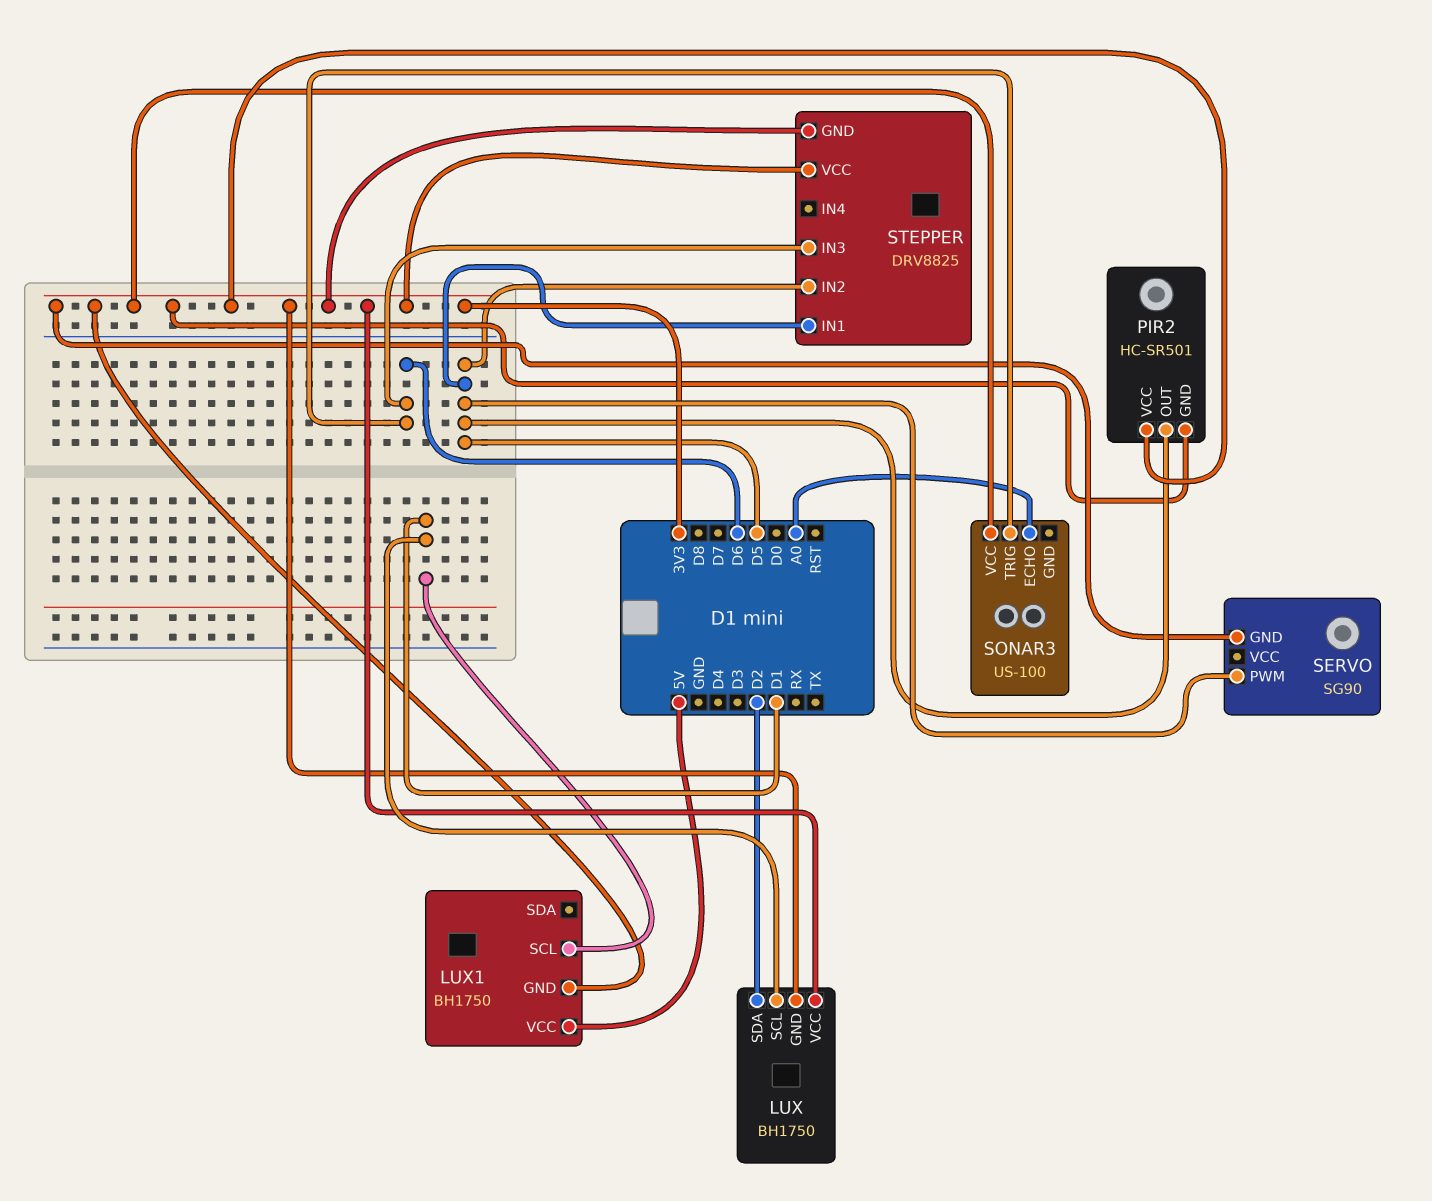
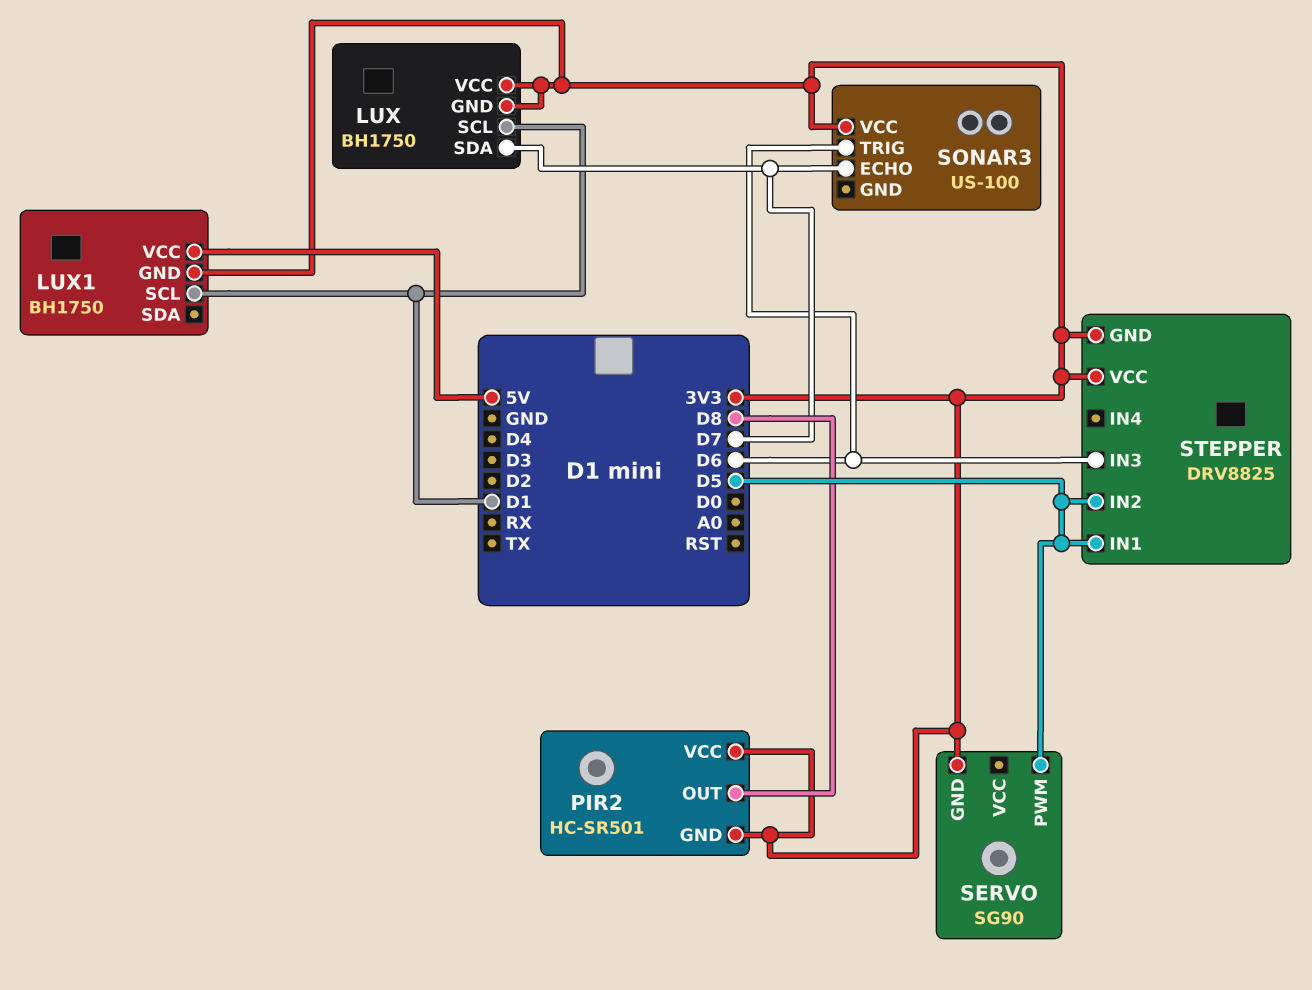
LUX pin SDA: D2 -> D7
PIR2 pin OUT: D5 -> D8
SONAR3 pin ECHO: A0 -> D7

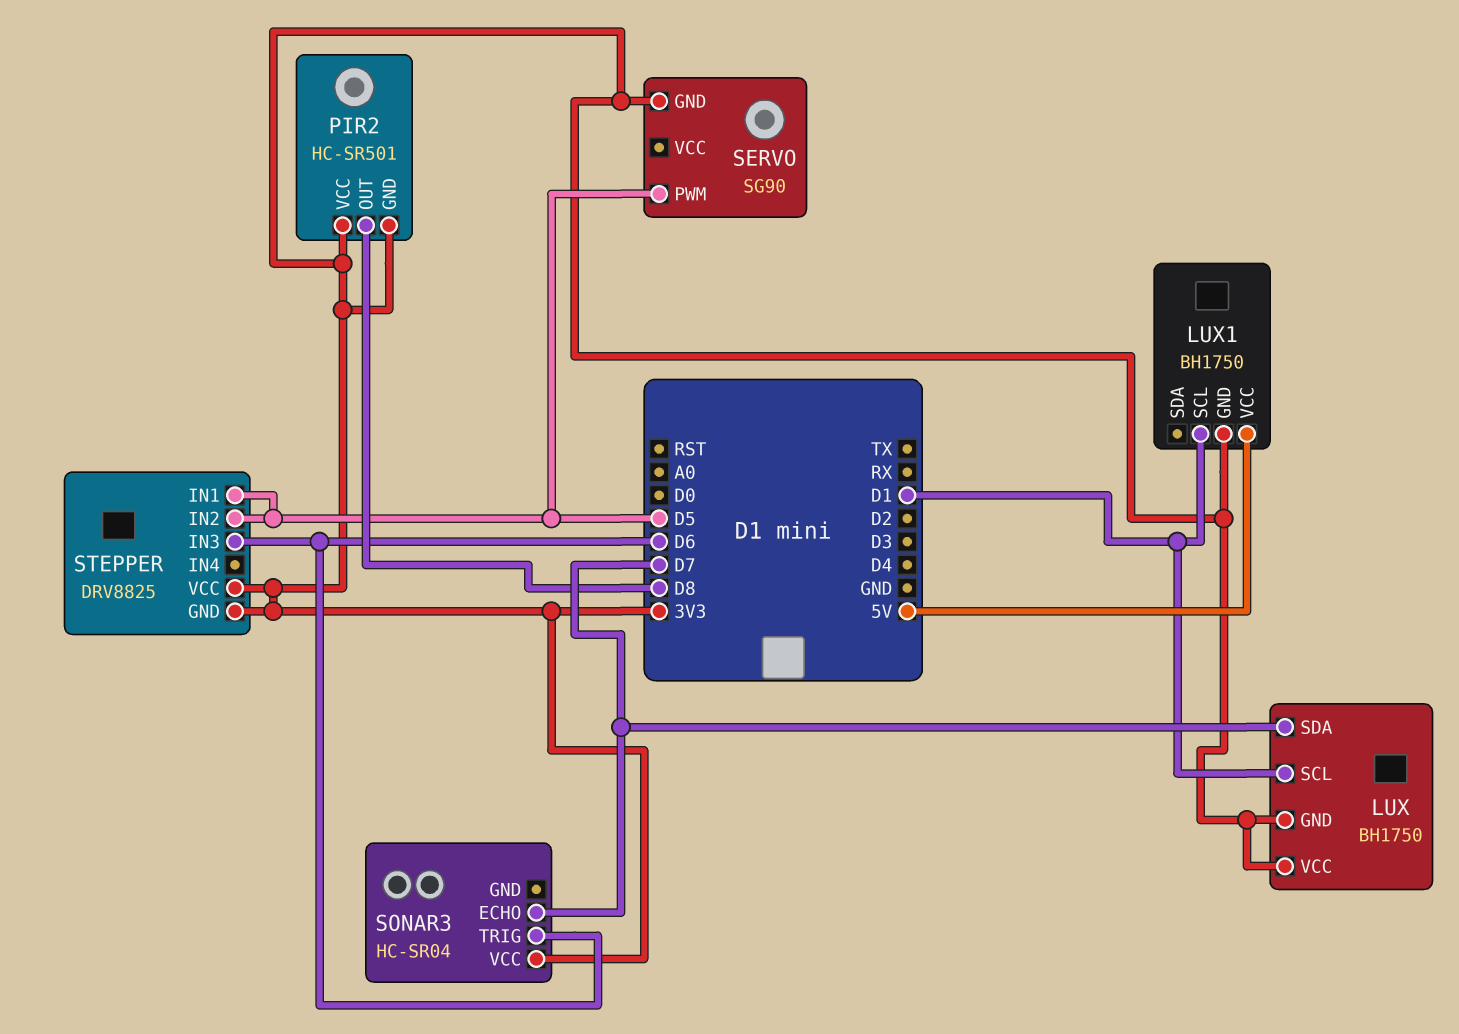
SONAR3: US-100 -> HC-SR04

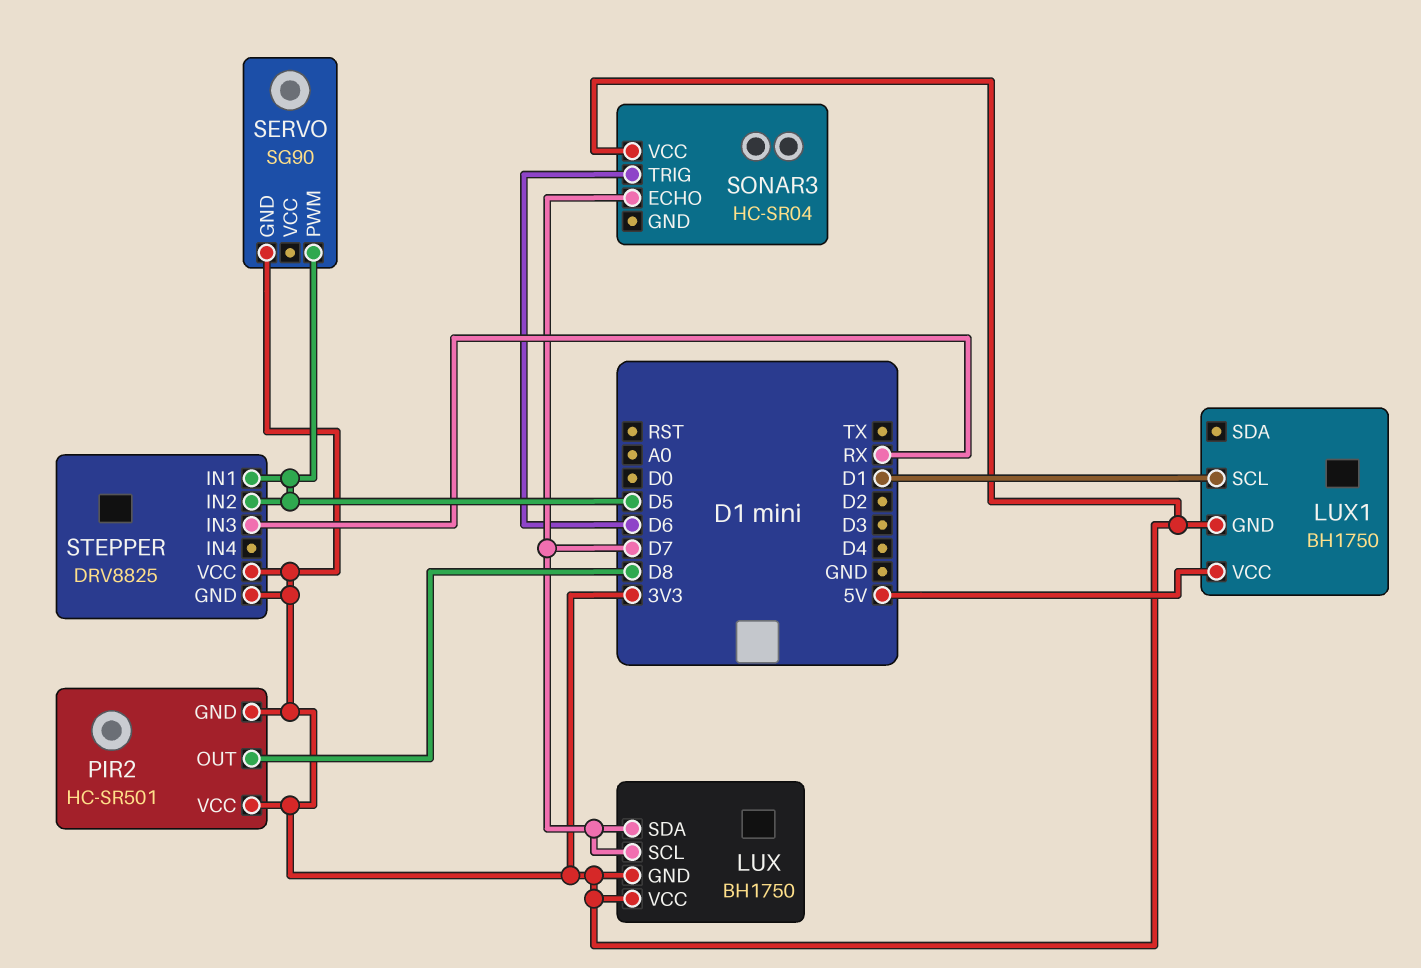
LUX pin SCL: D1 -> D7
STEPPER pin IN3: D6 -> RX

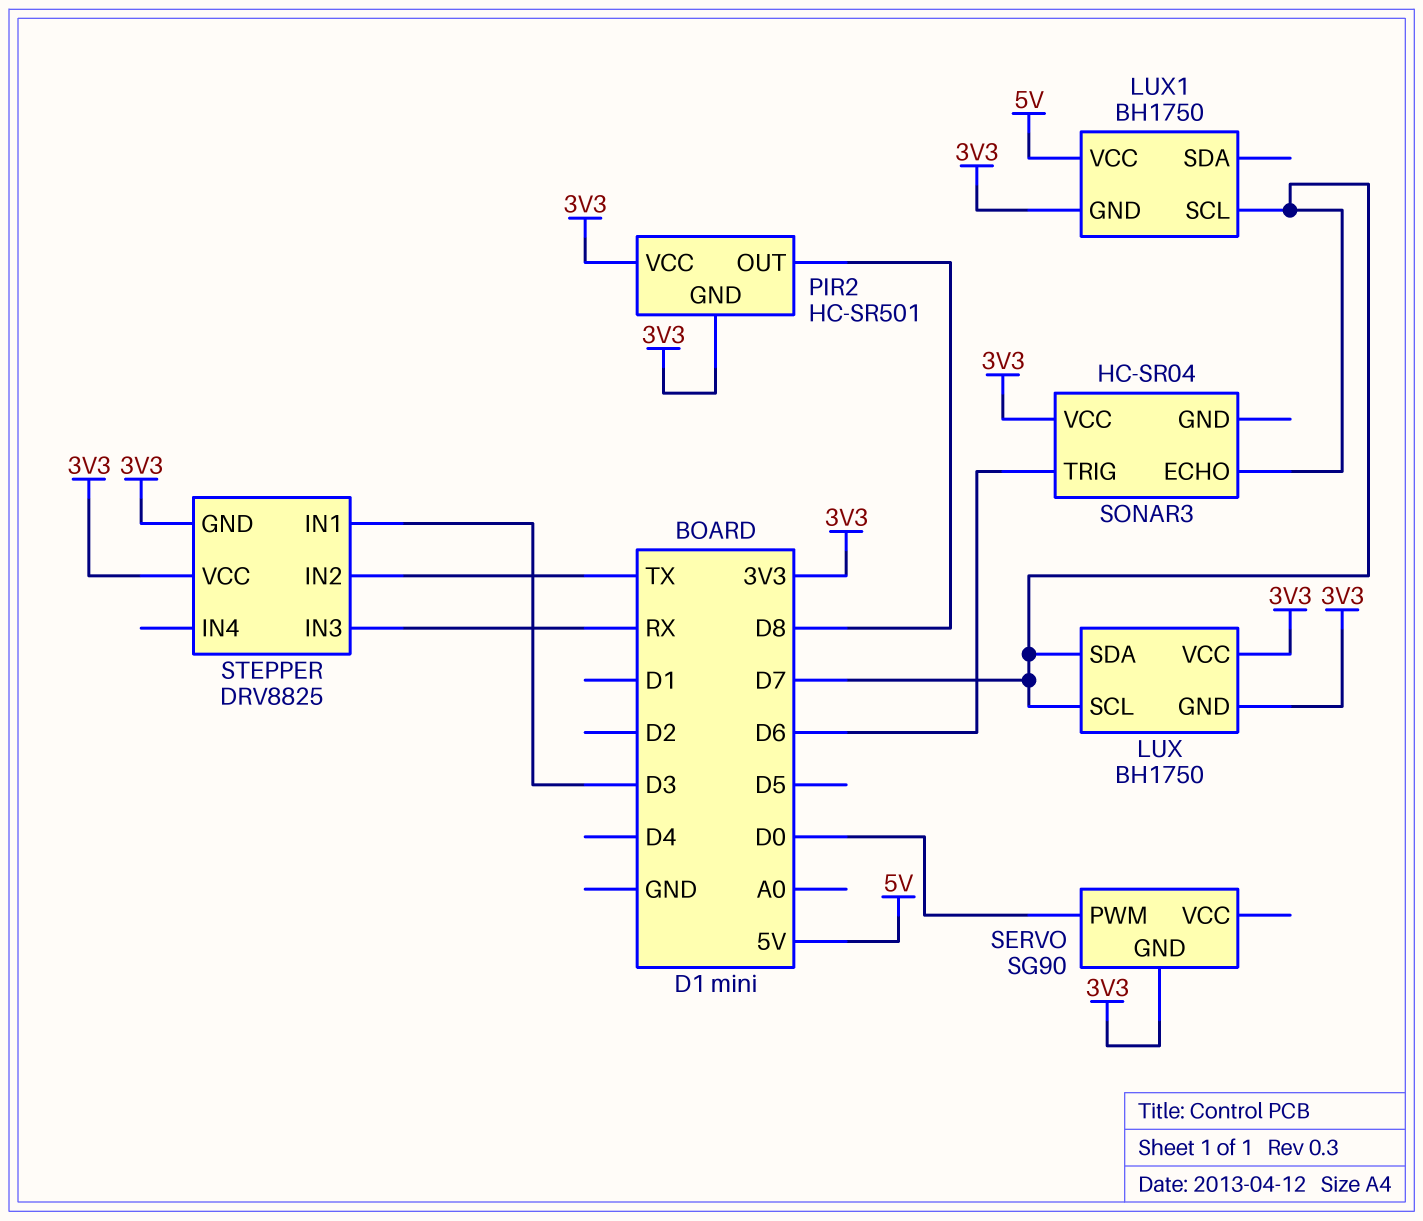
LUX1 pin SCL: D1 -> D7
SERVO pin PWM: D5 -> D0
STEPPER pin IN1: D5 -> D3
STEPPER pin IN2: D5 -> TX

